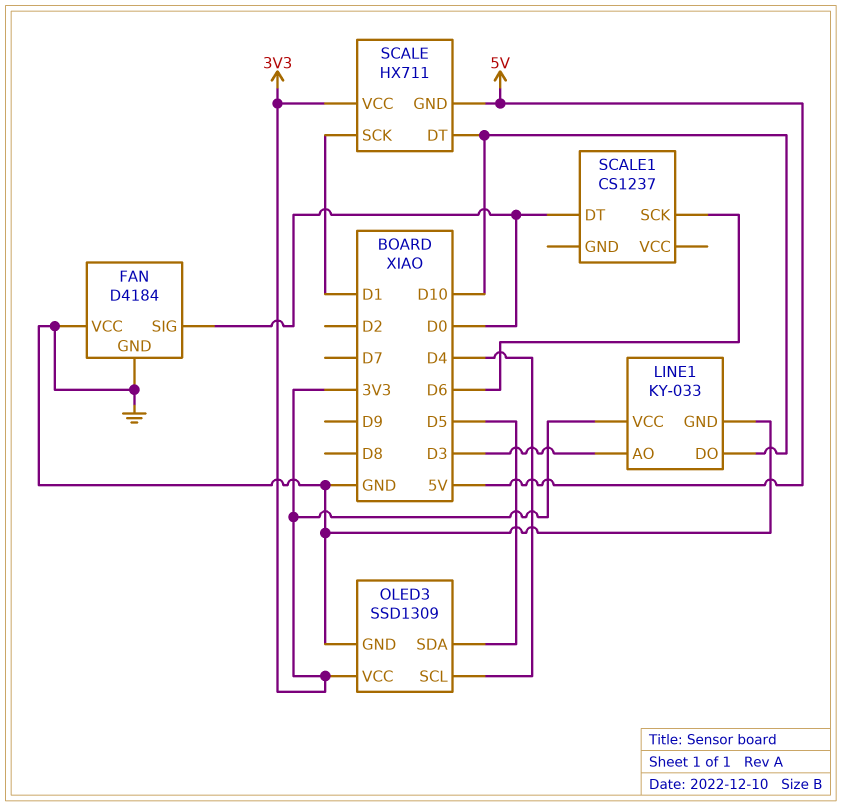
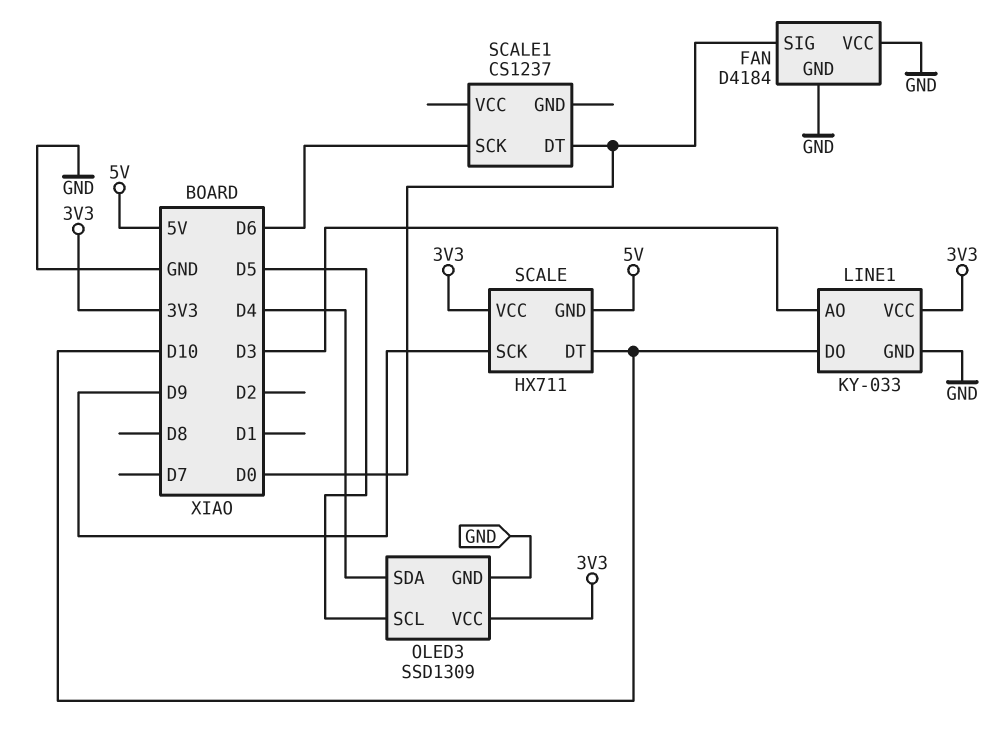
OLED3 pin SCL: D4 -> D5
OLED3 pin SDA: D5 -> D4
SCALE pin SCK: D1 -> D9

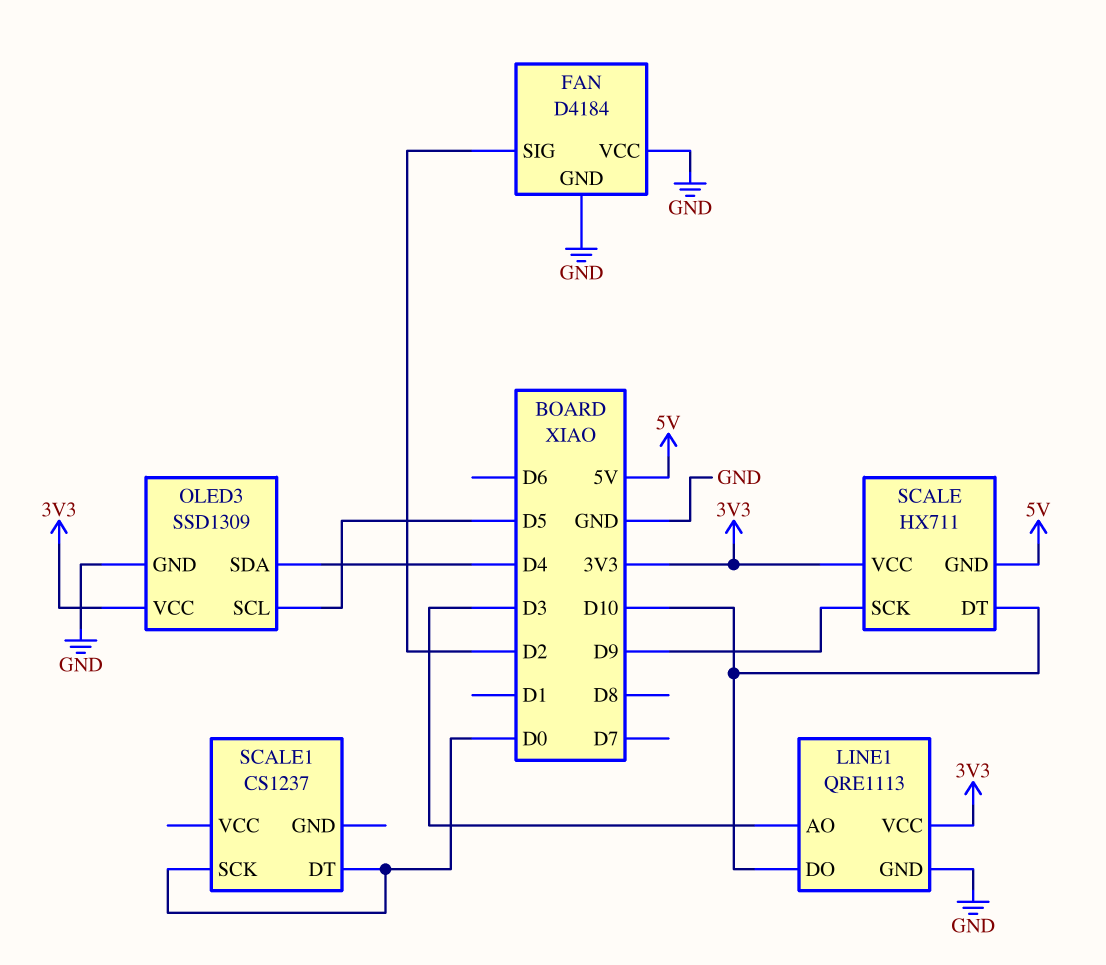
FAN pin SIG: D0 -> D2
LINE1: KY-033 -> QRE1113
SCALE1 pin SCK: D6 -> D0

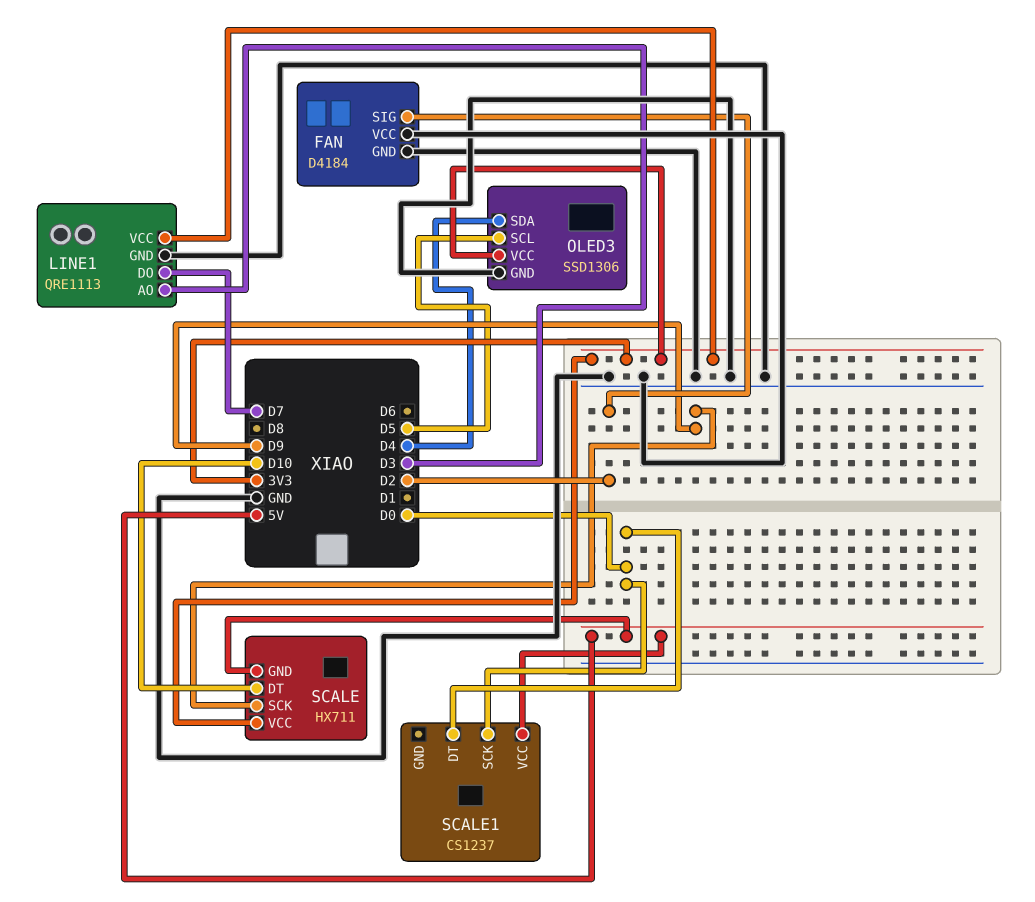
LINE1 pin DO: D10 -> D7
OLED3: SSD1309 -> SSD1306
SCALE1 pin VCC: none -> 5V

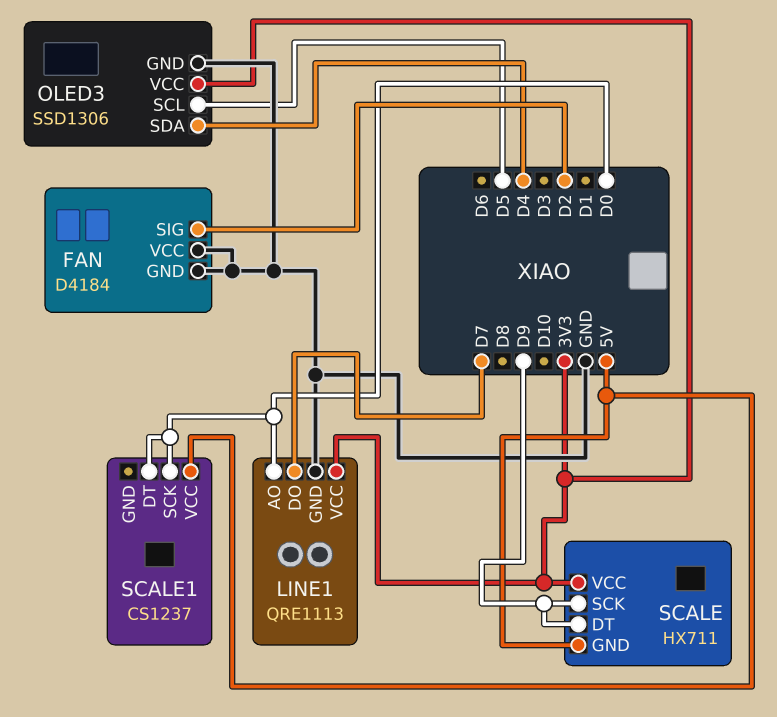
LINE1 pin AO: D3 -> D0
SCALE pin DT: D10 -> D9

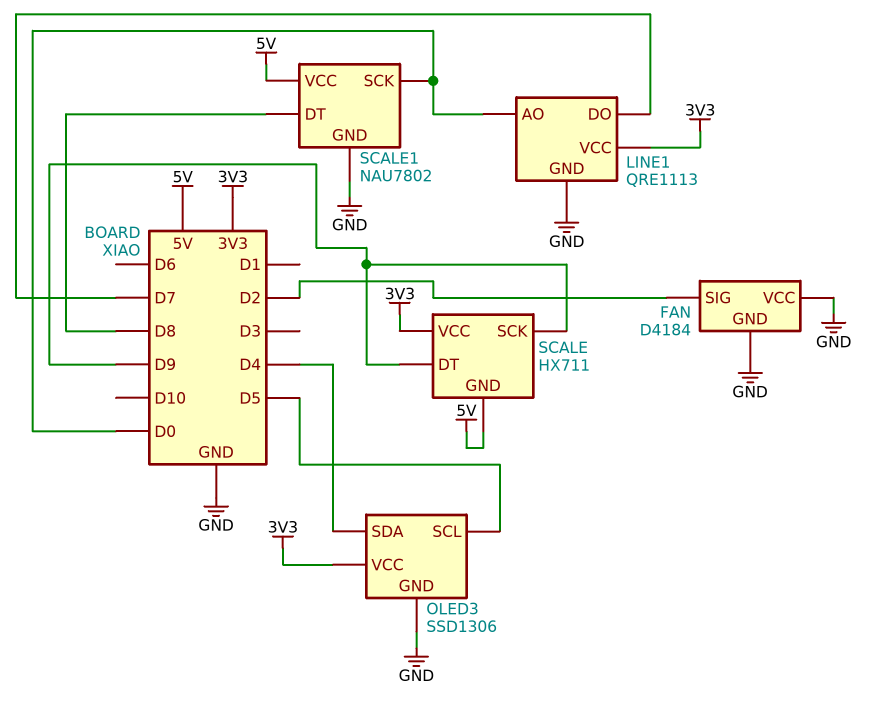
SCALE1: CS1237 -> NAU7802
SCALE1 pin DT: D0 -> D8
SCALE1 pin GND: none -> GND

